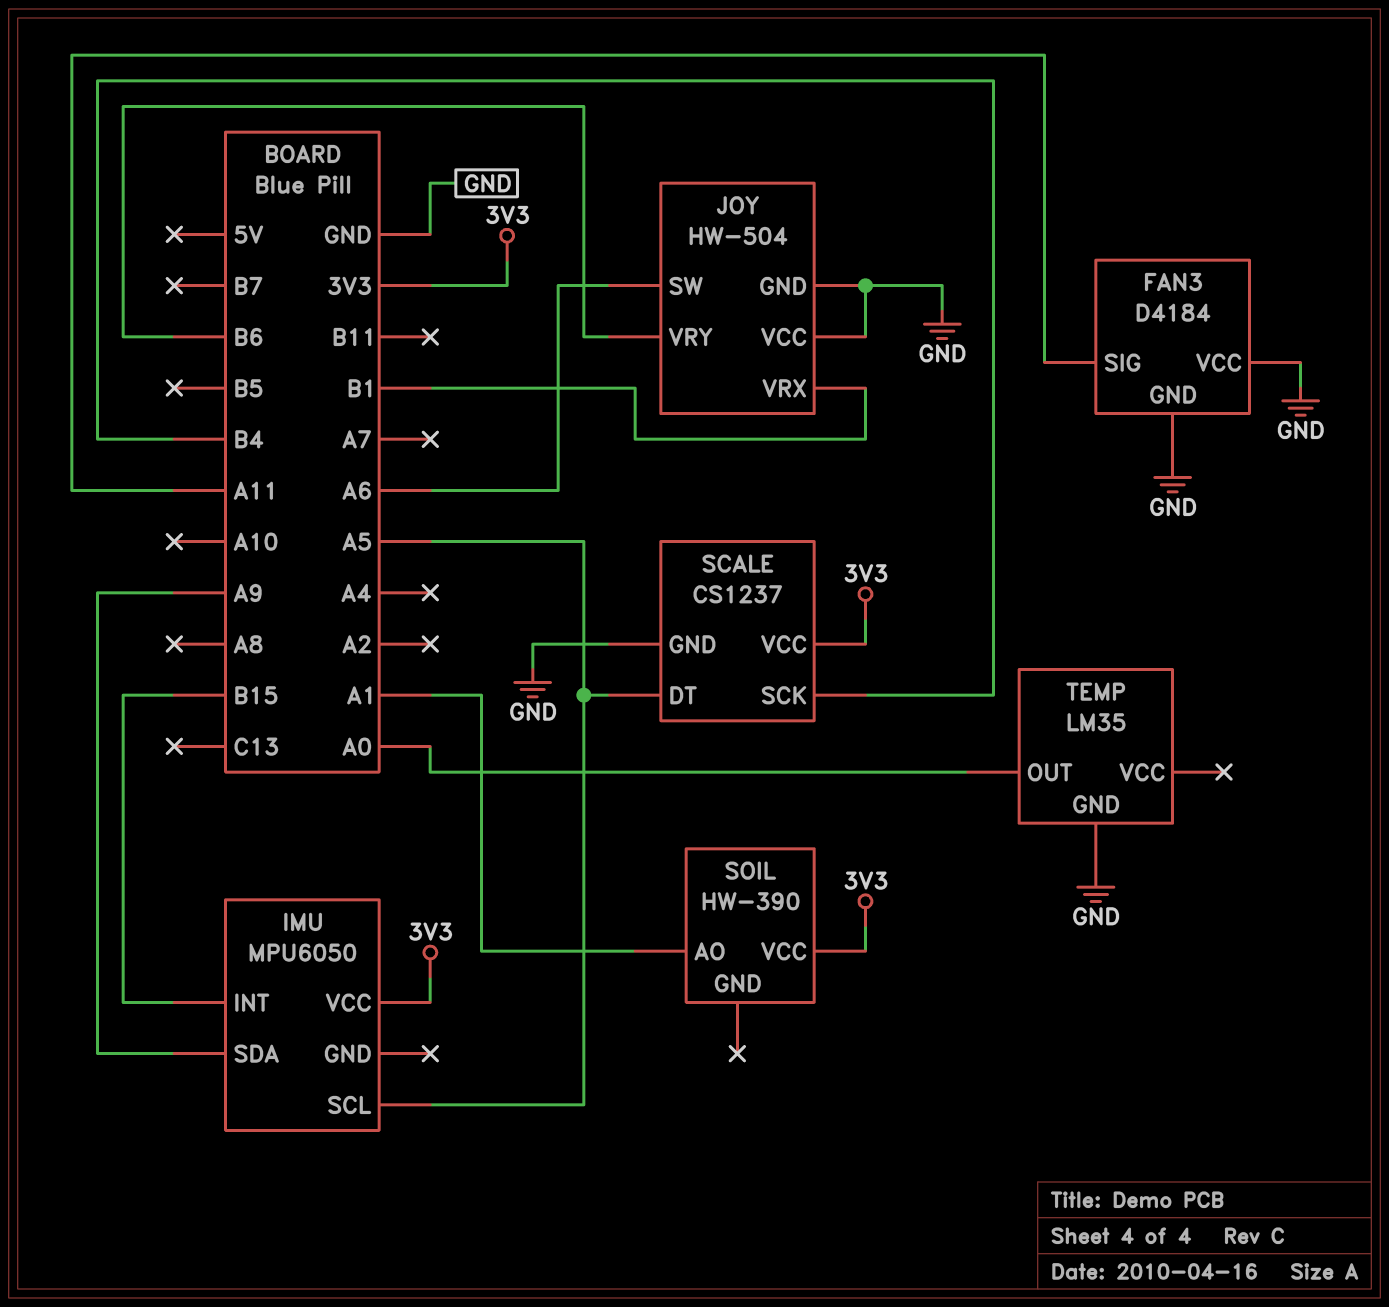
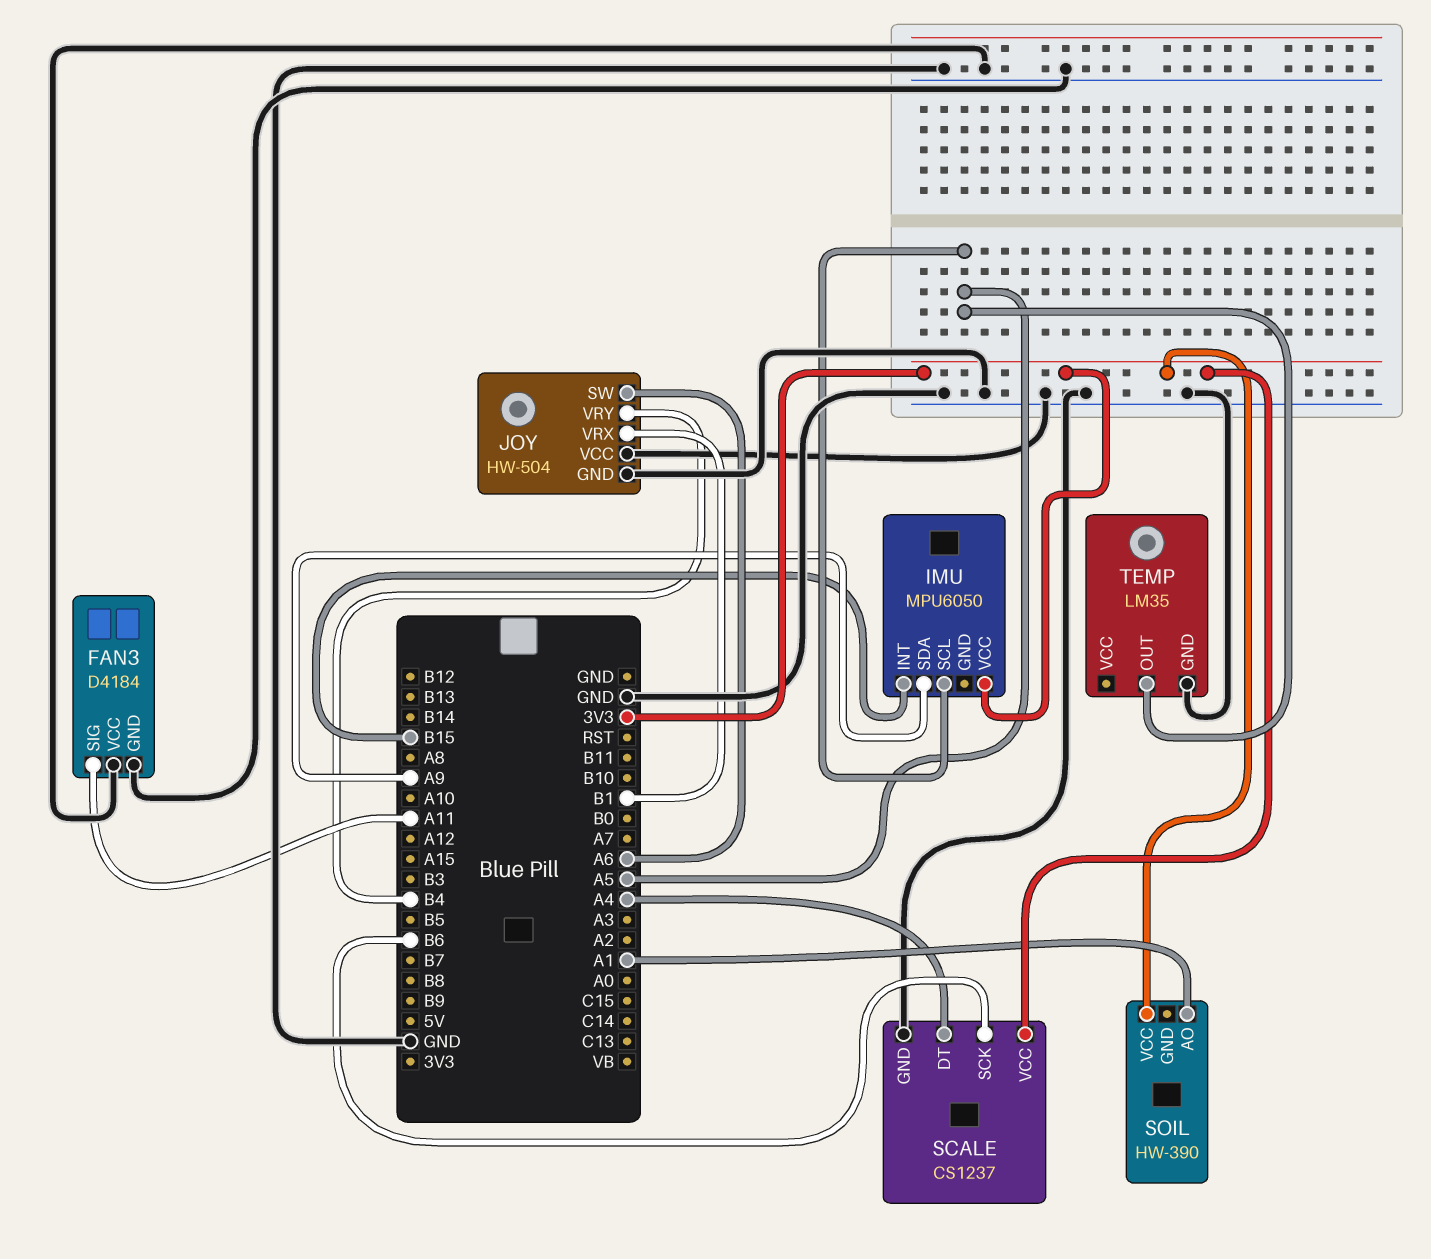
JOY pin VRY: B6 -> B4
SCALE pin DT: A5 -> A4
SCALE pin SCK: B4 -> B6
TEMP pin OUT: A0 -> A5

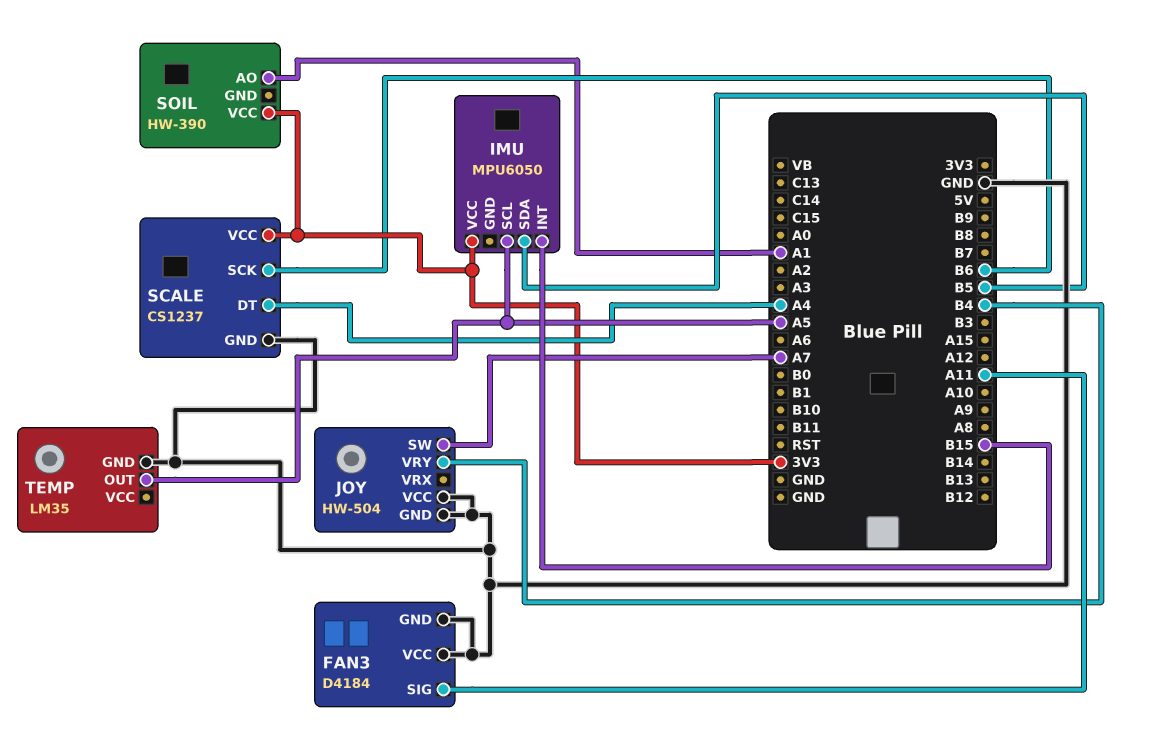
IMU pin SDA: A9 -> B5
JOY pin SW: A6 -> A7
JOY pin VRX: B1 -> none

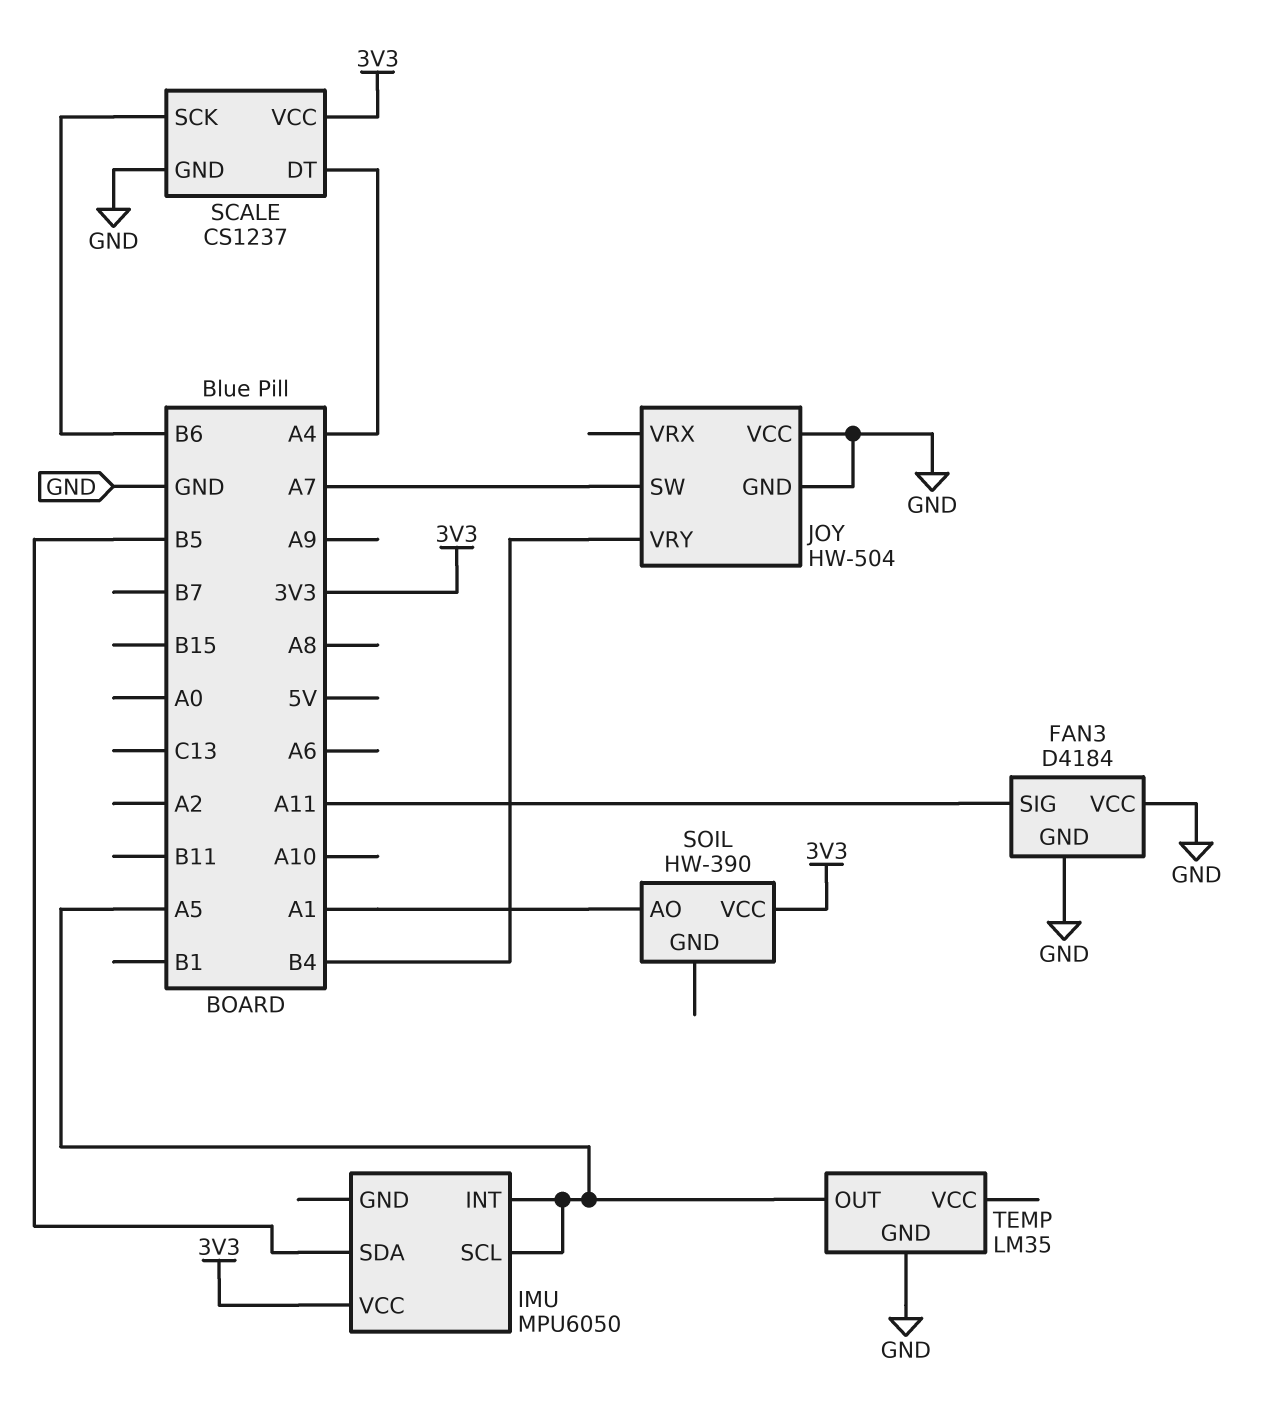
IMU pin INT: B15 -> A5

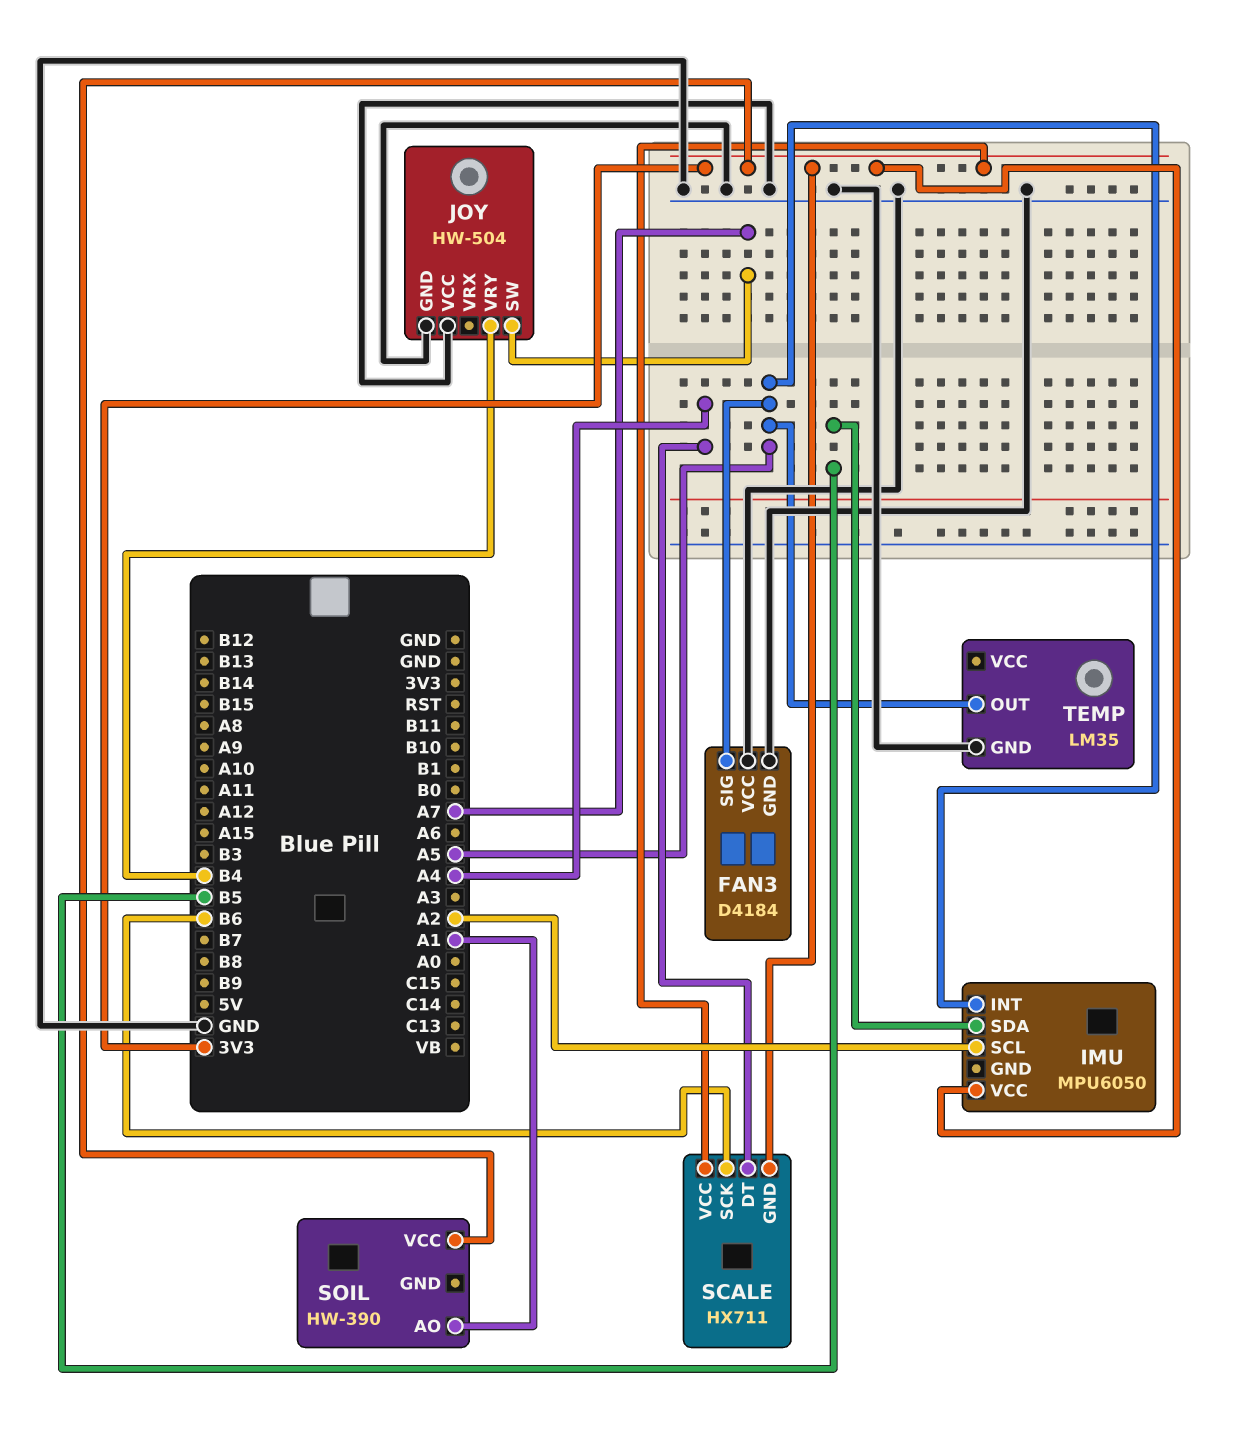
FAN3 pin SIG: A11 -> A5
IMU pin SCL: A5 -> A2
SCALE: CS1237 -> HX711
SCALE pin GND: GND -> 3V3

